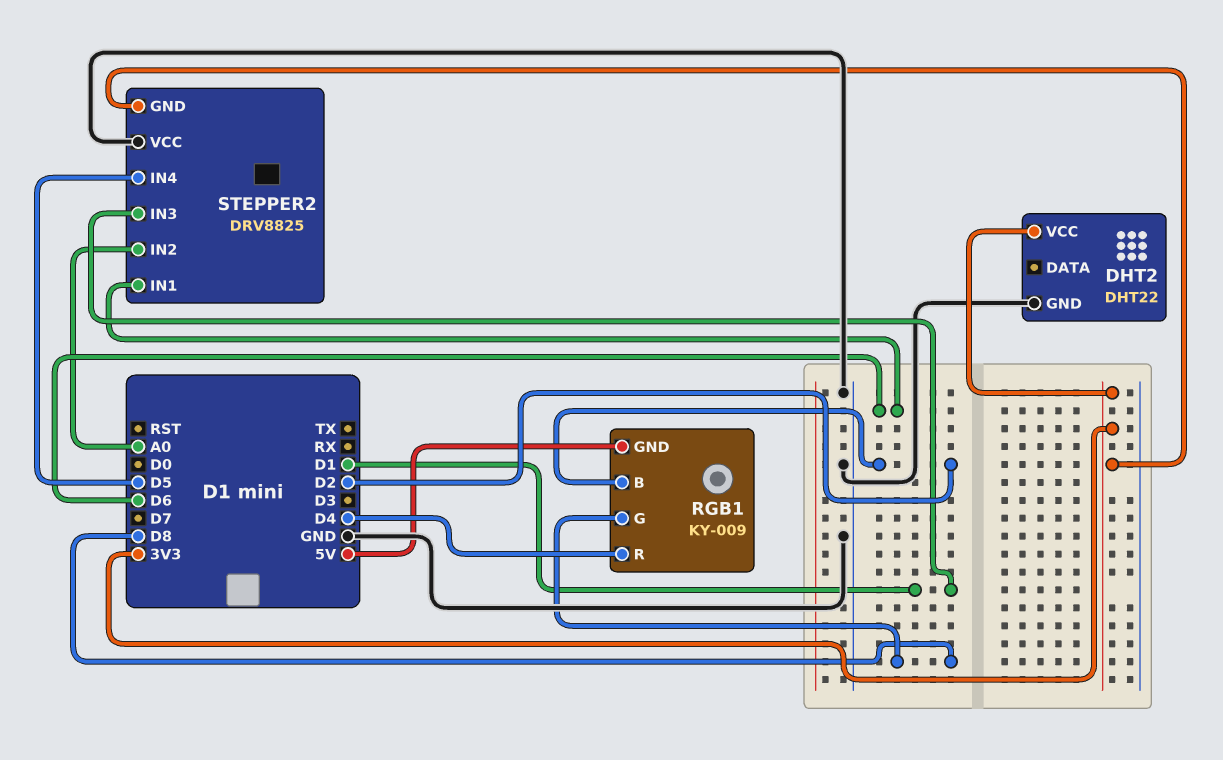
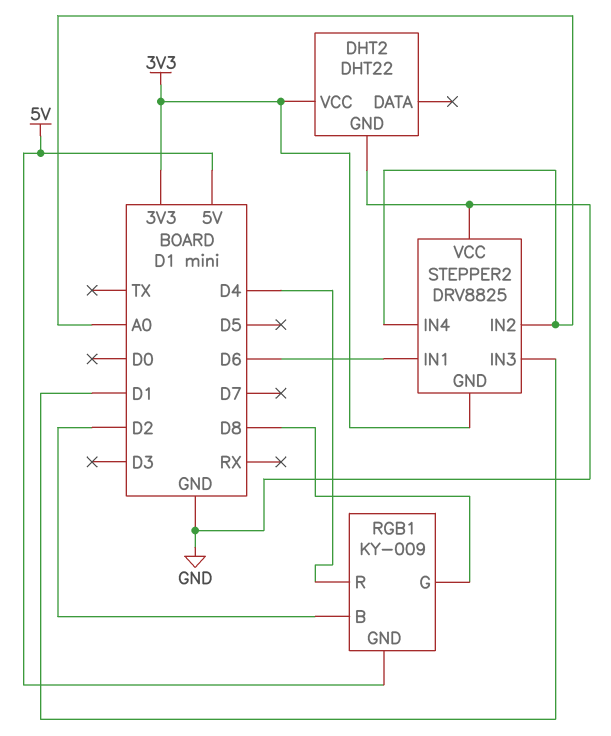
STEPPER2 pin IN4: D5 -> A0

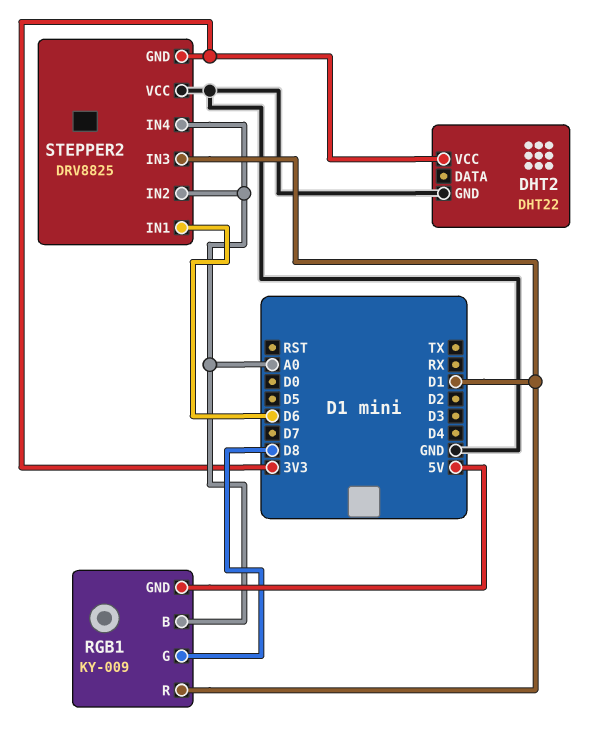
RGB1 pin B: D2 -> A0
RGB1 pin R: D4 -> D1

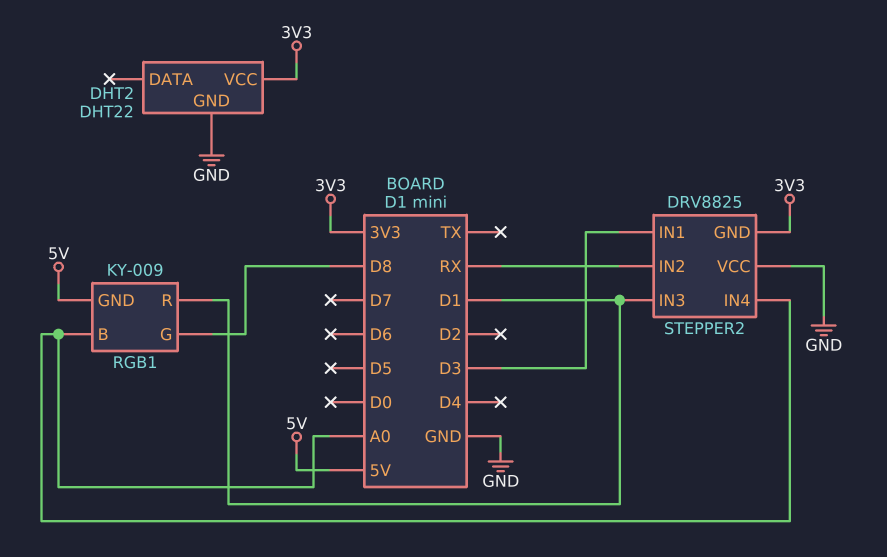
STEPPER2 pin IN1: D6 -> D3
STEPPER2 pin IN2: A0 -> RX

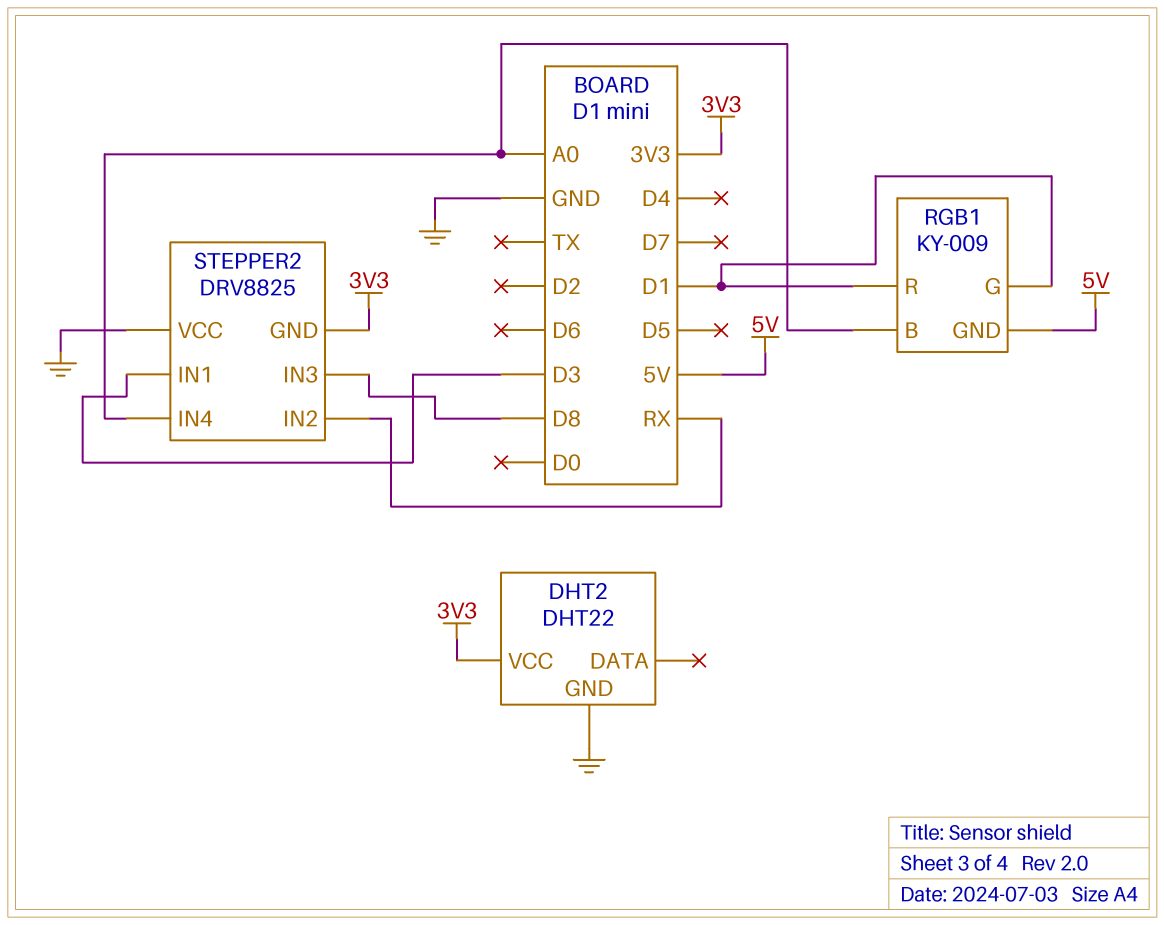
RGB1 pin G: D8 -> D1
STEPPER2 pin IN3: D1 -> D8

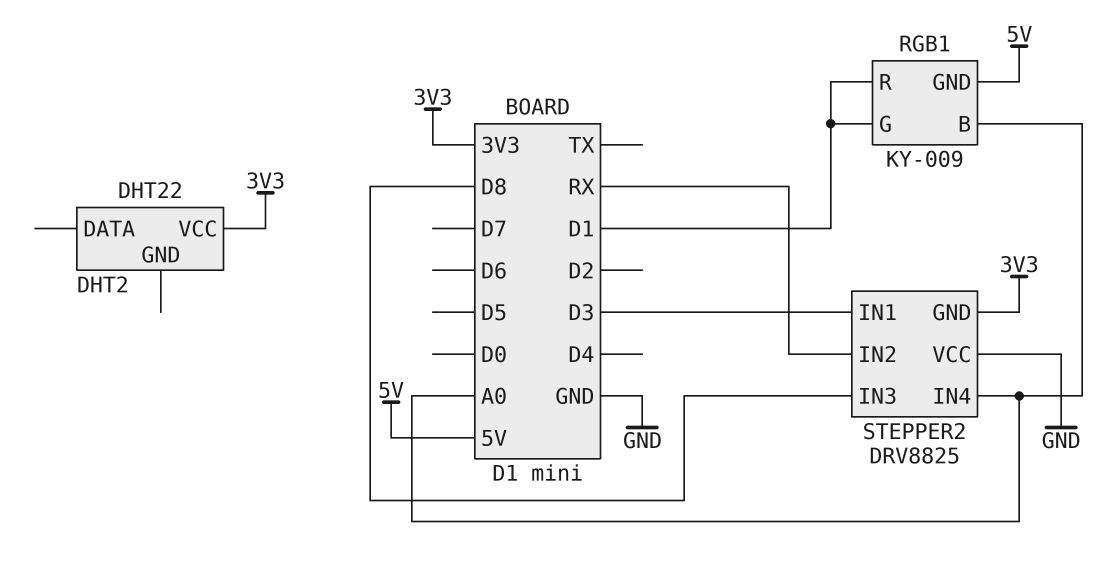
DHT2 pin GND: GND -> none

